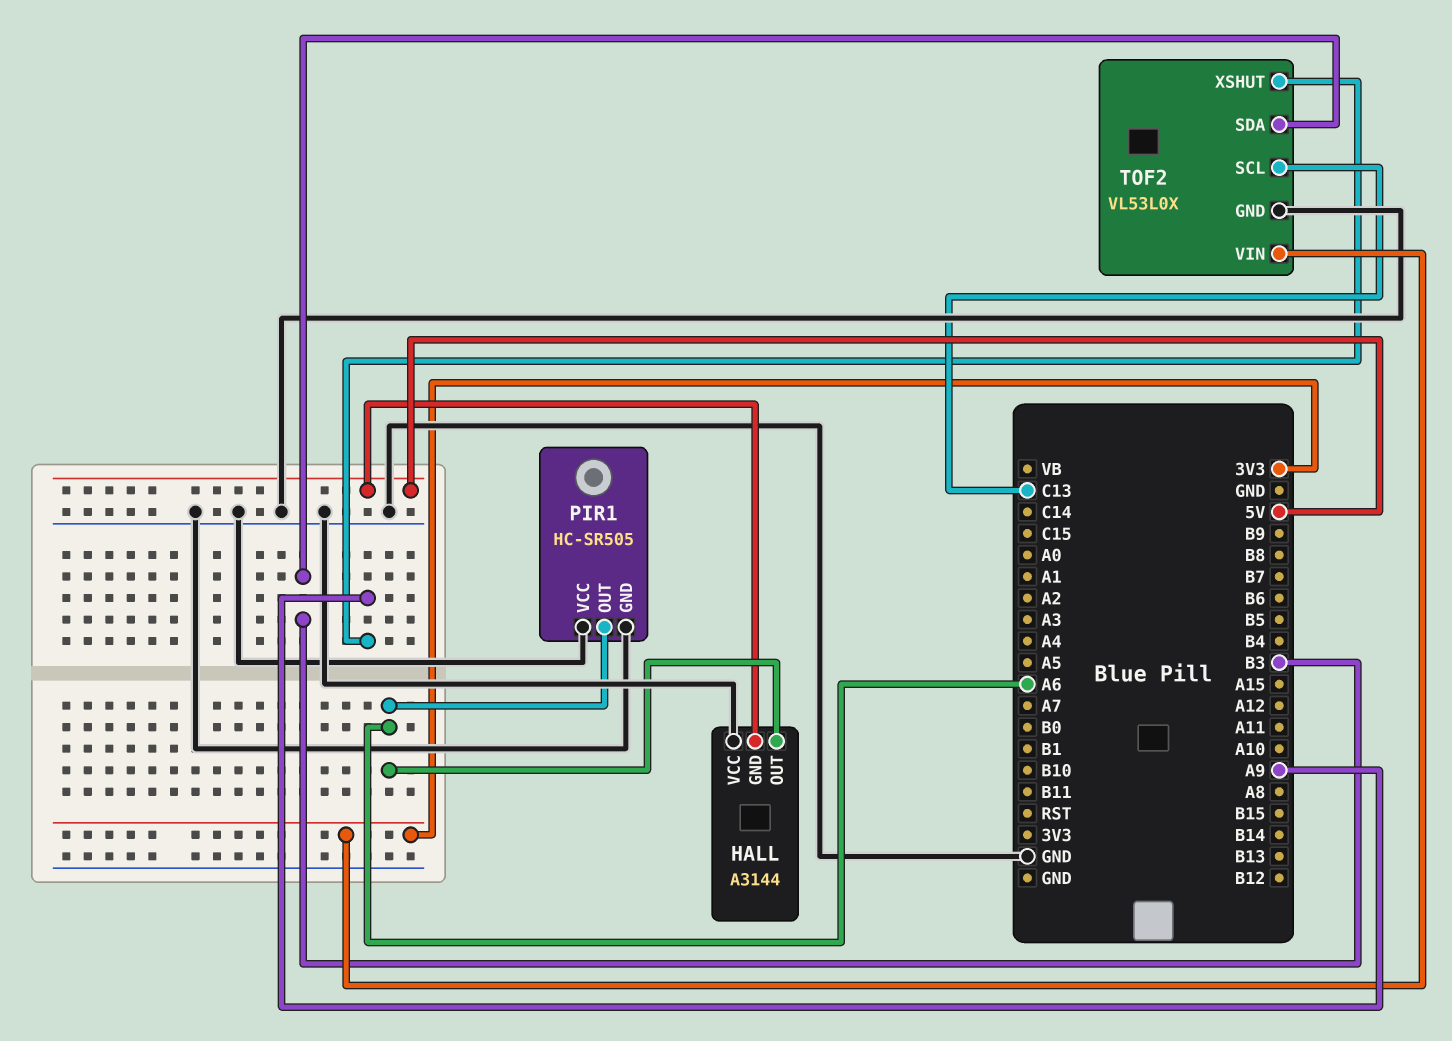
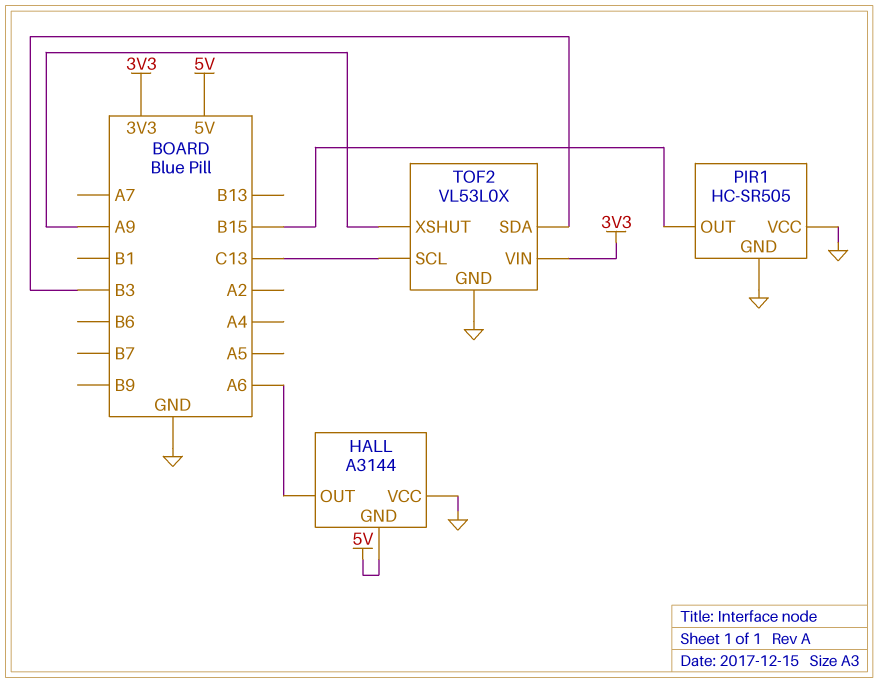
PIR1 pin OUT: A6 -> B15

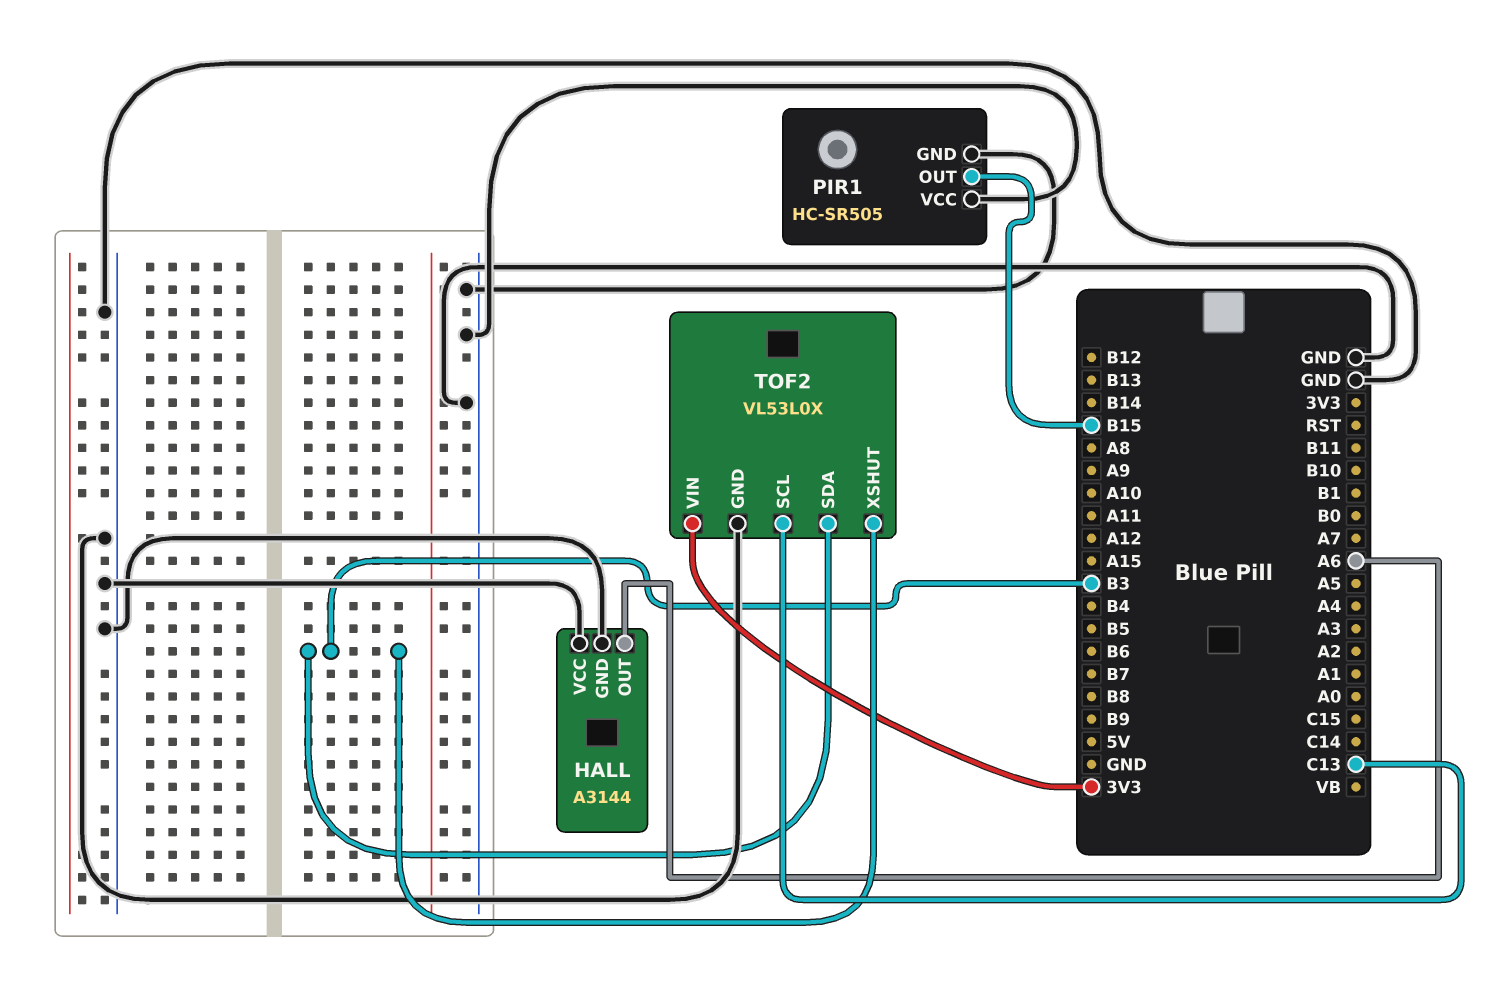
HALL pin GND: 5V -> GND
TOF2 pin XSHUT: A9 -> B3

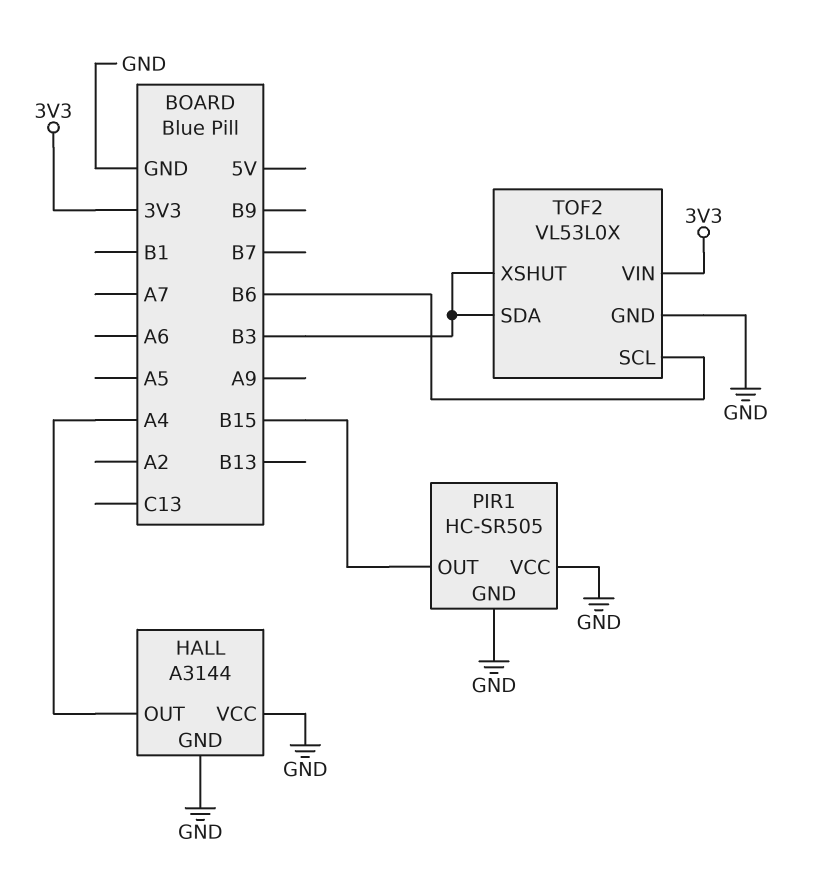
HALL pin OUT: A6 -> A4
TOF2 pin SCL: C13 -> B6

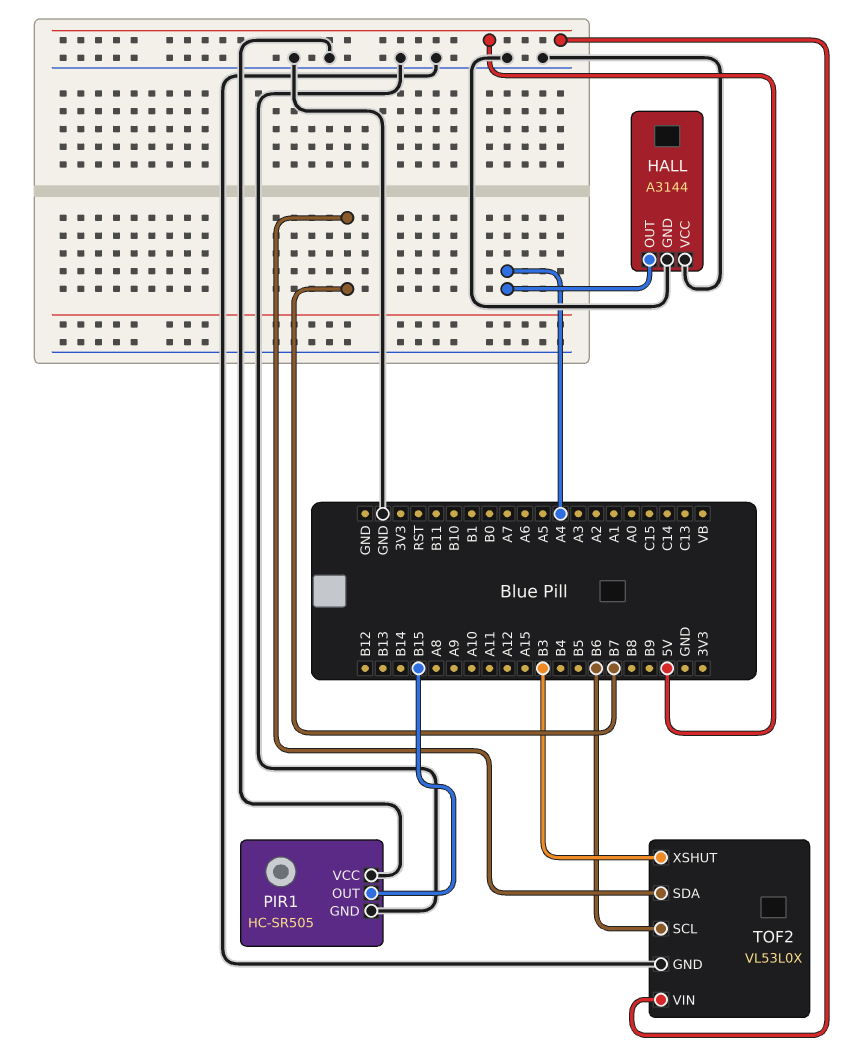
TOF2 pin SDA: B3 -> B7
TOF2 pin VIN: 3V3 -> 5V

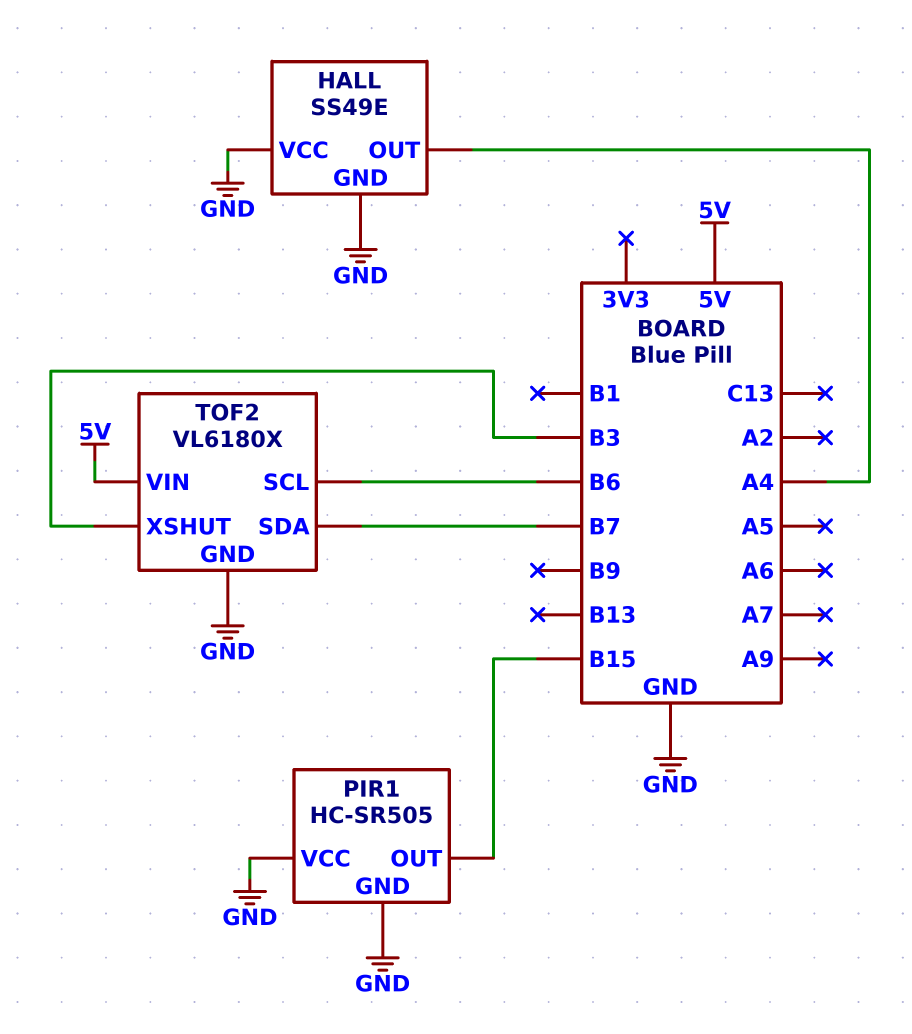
HALL: A3144 -> SS49E
TOF2: VL53L0X -> VL6180X

